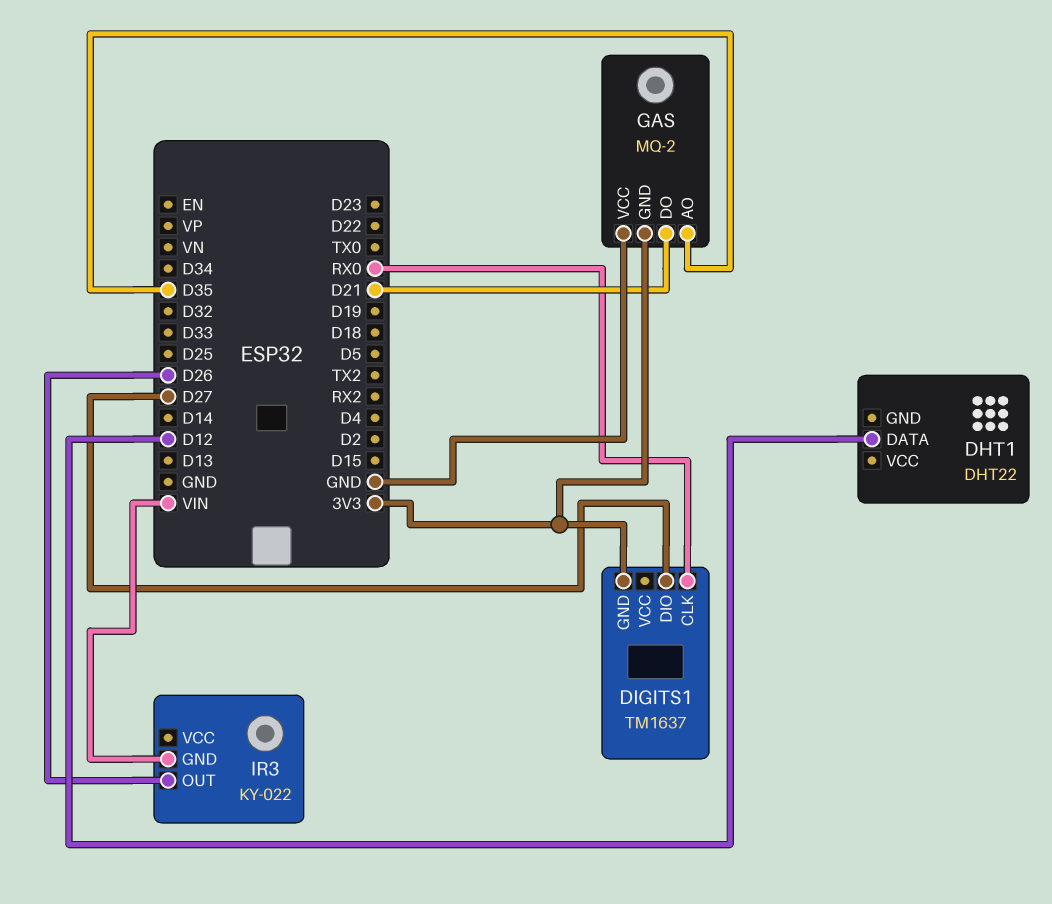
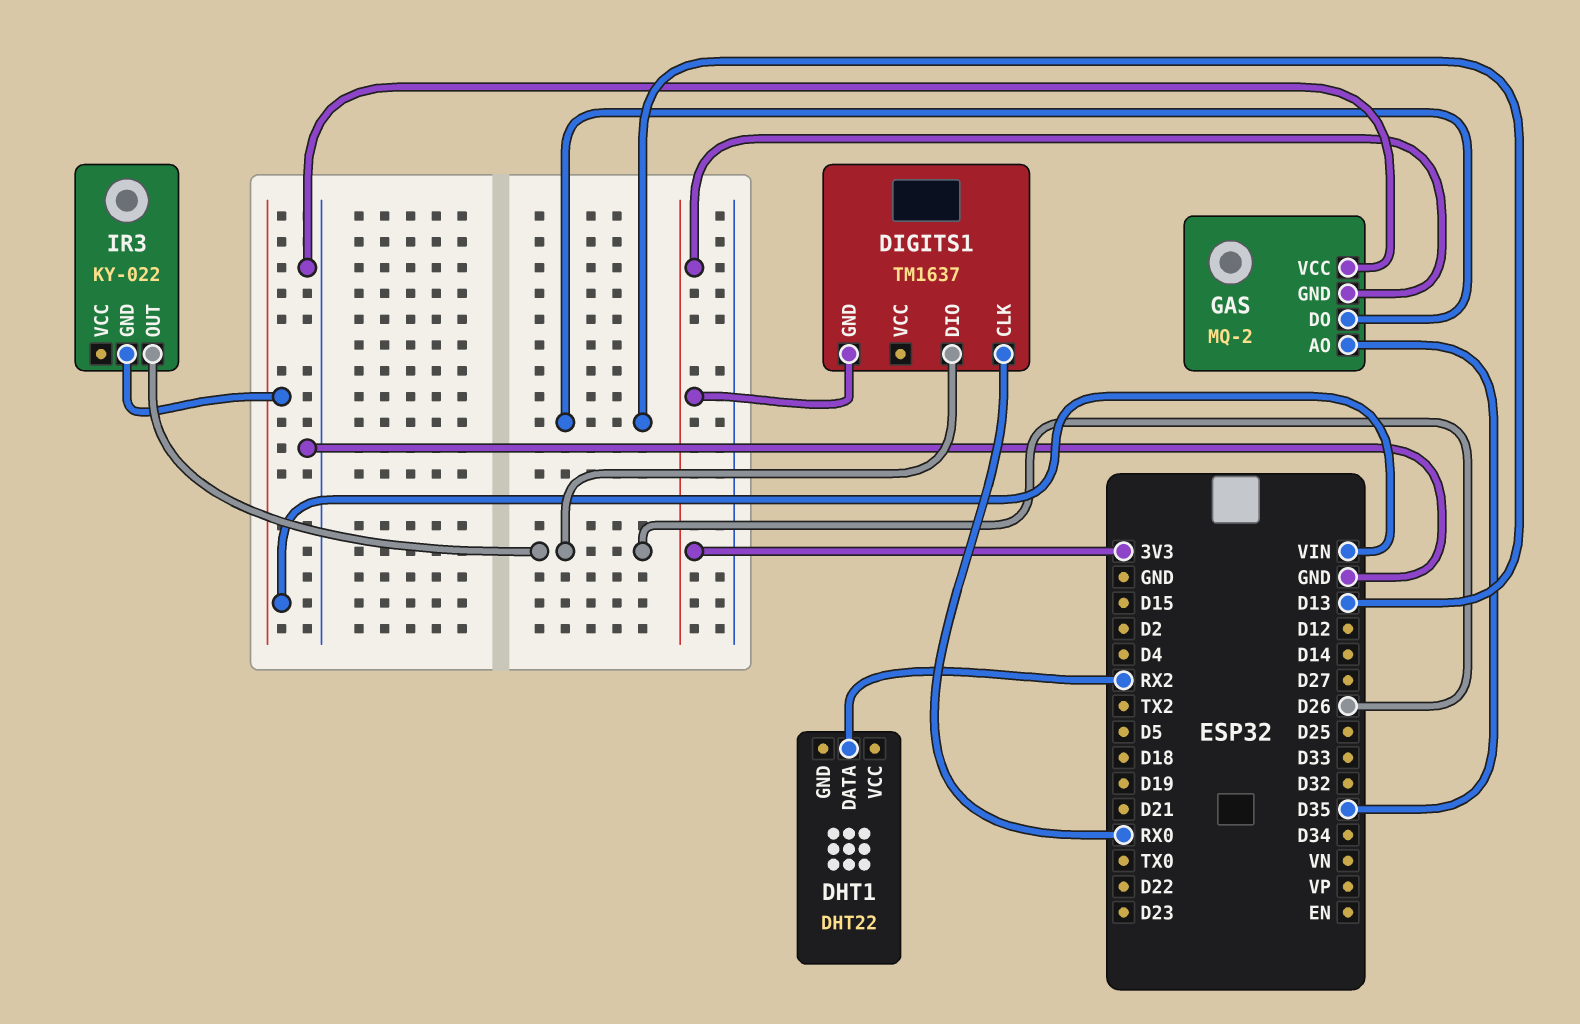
DHT1 pin DATA: D12 -> RX2
DIGITS1 pin DIO: D27 -> D26
GAS pin DO: D21 -> D13

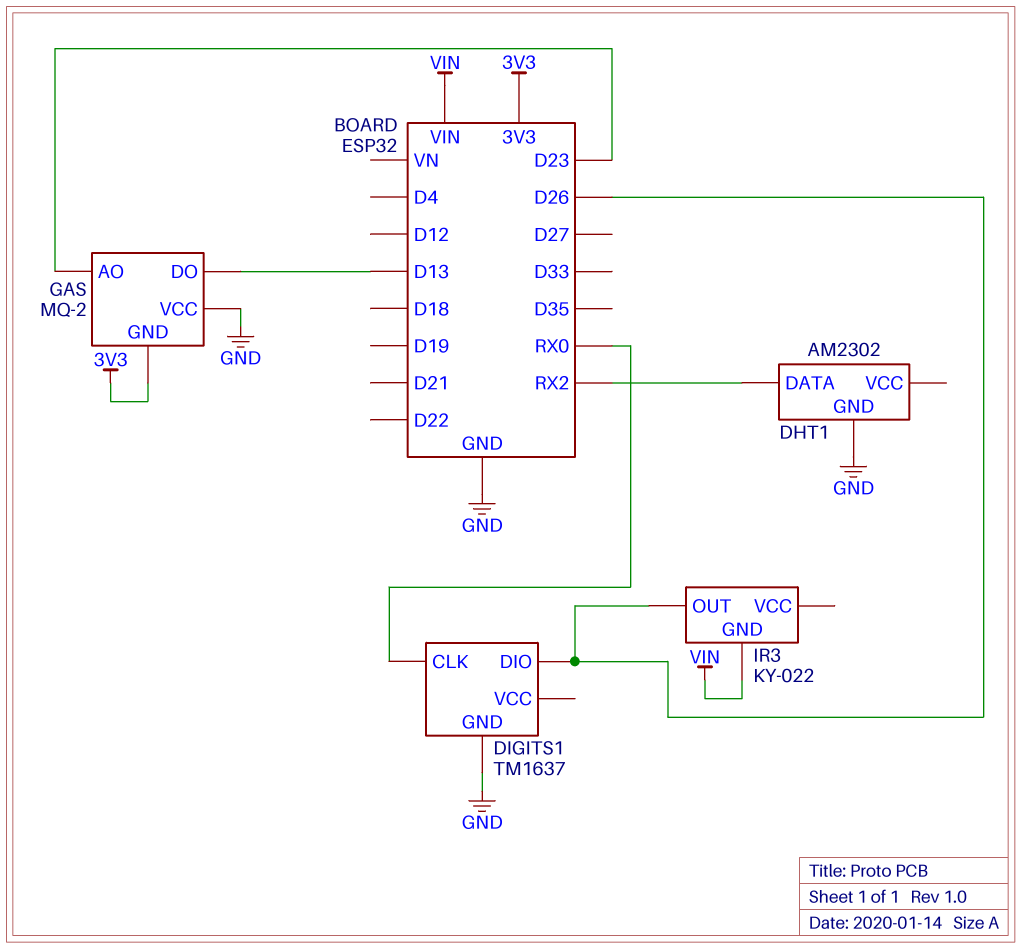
DHT1: DHT22 -> AM2302
DHT1 pin GND: none -> GND
DIGITS1 pin GND: 3V3 -> GND
GAS pin AO: D35 -> D23

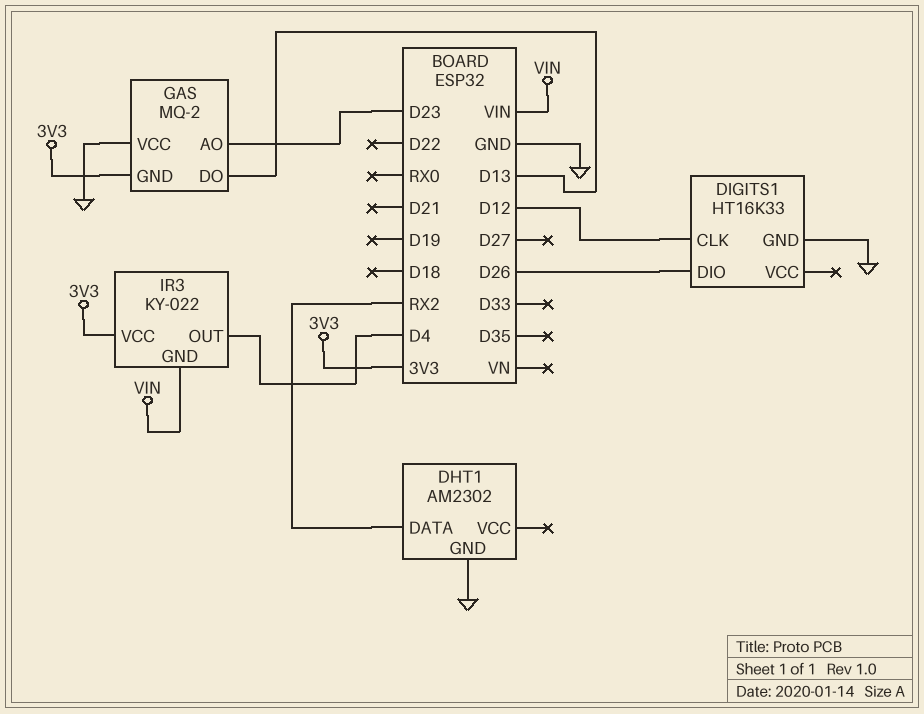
DIGITS1: TM1637 -> HT16K33
DIGITS1 pin CLK: RX0 -> D12
IR3 pin OUT: D26 -> D4
IR3 pin VCC: none -> 3V3

